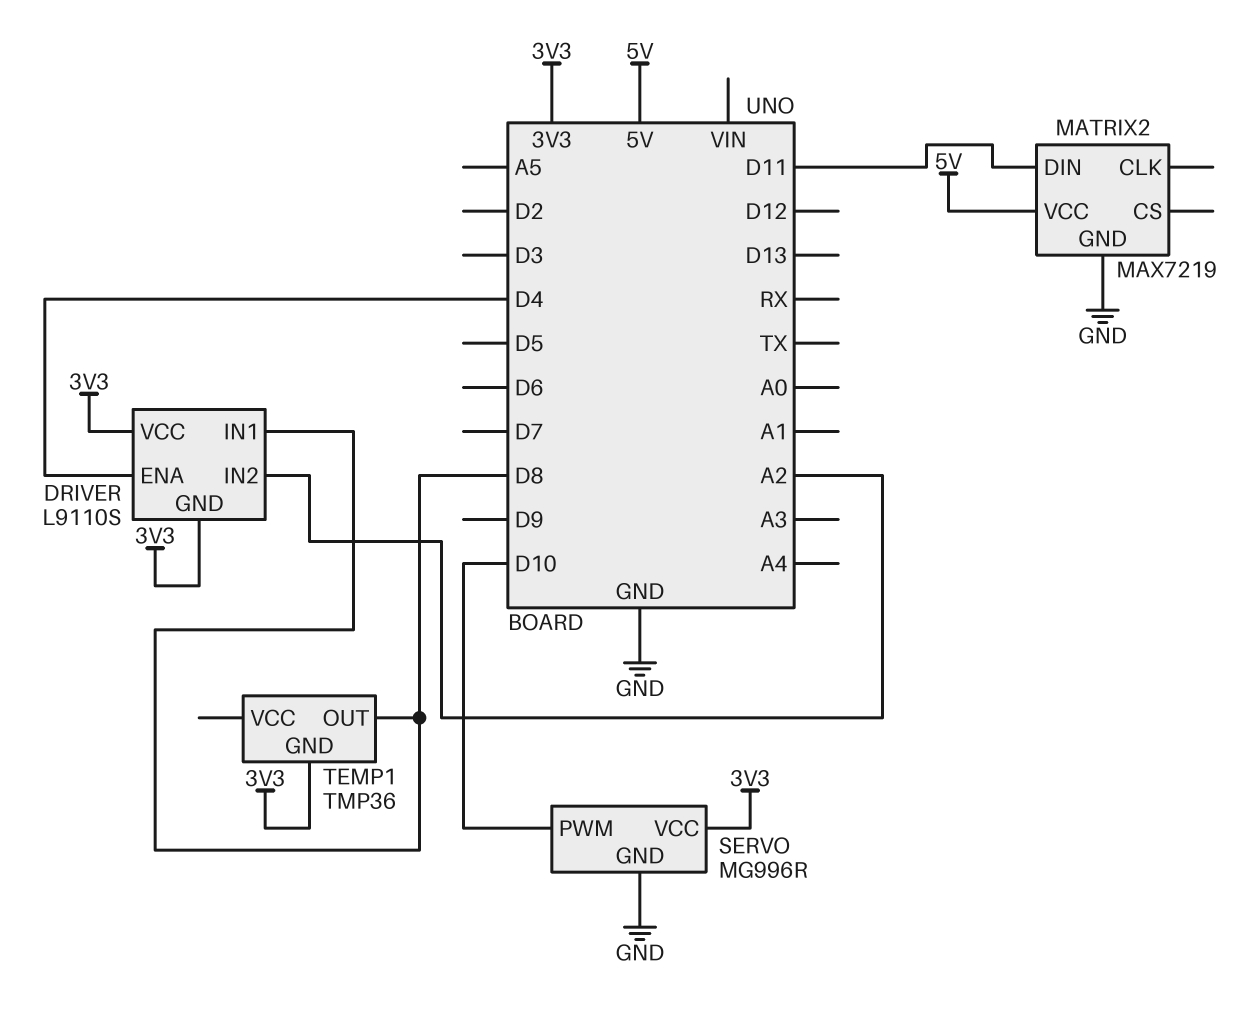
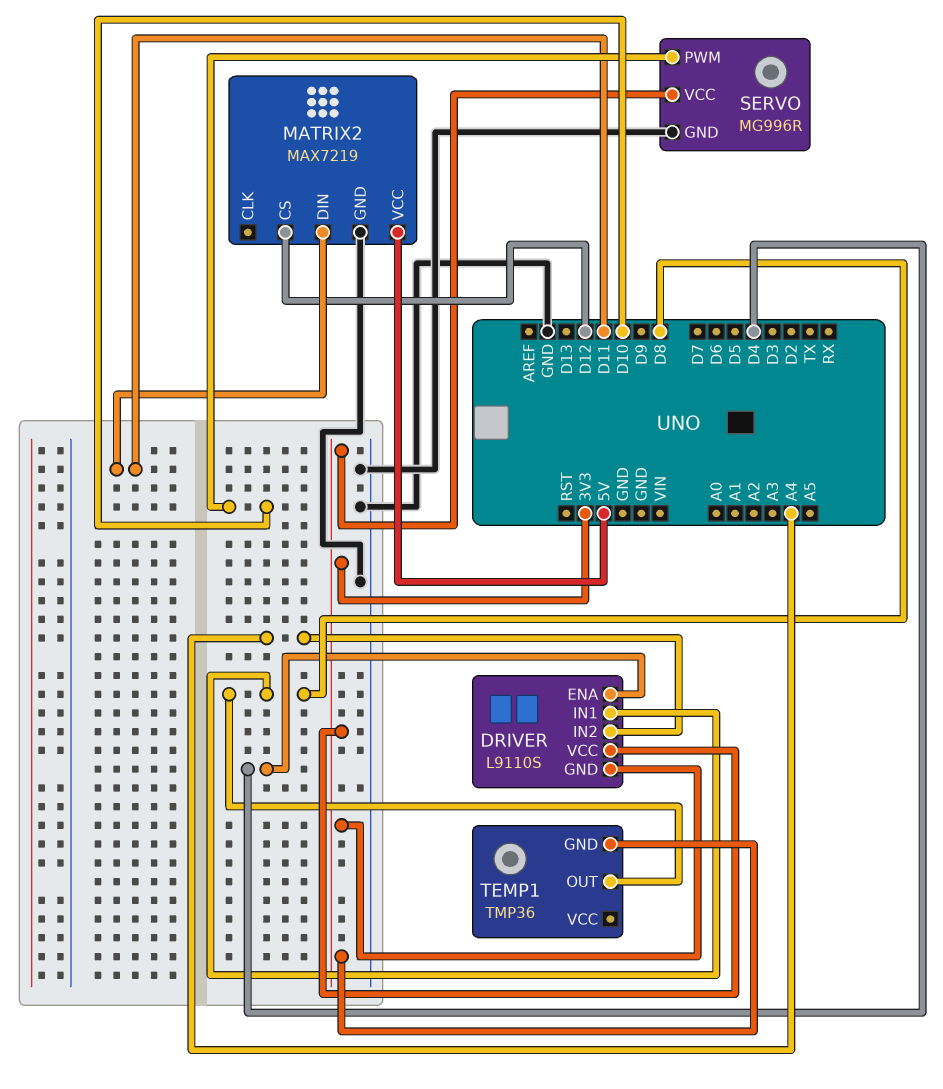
DRIVER pin IN2: A2 -> A4
MATRIX2 pin CS: none -> D12

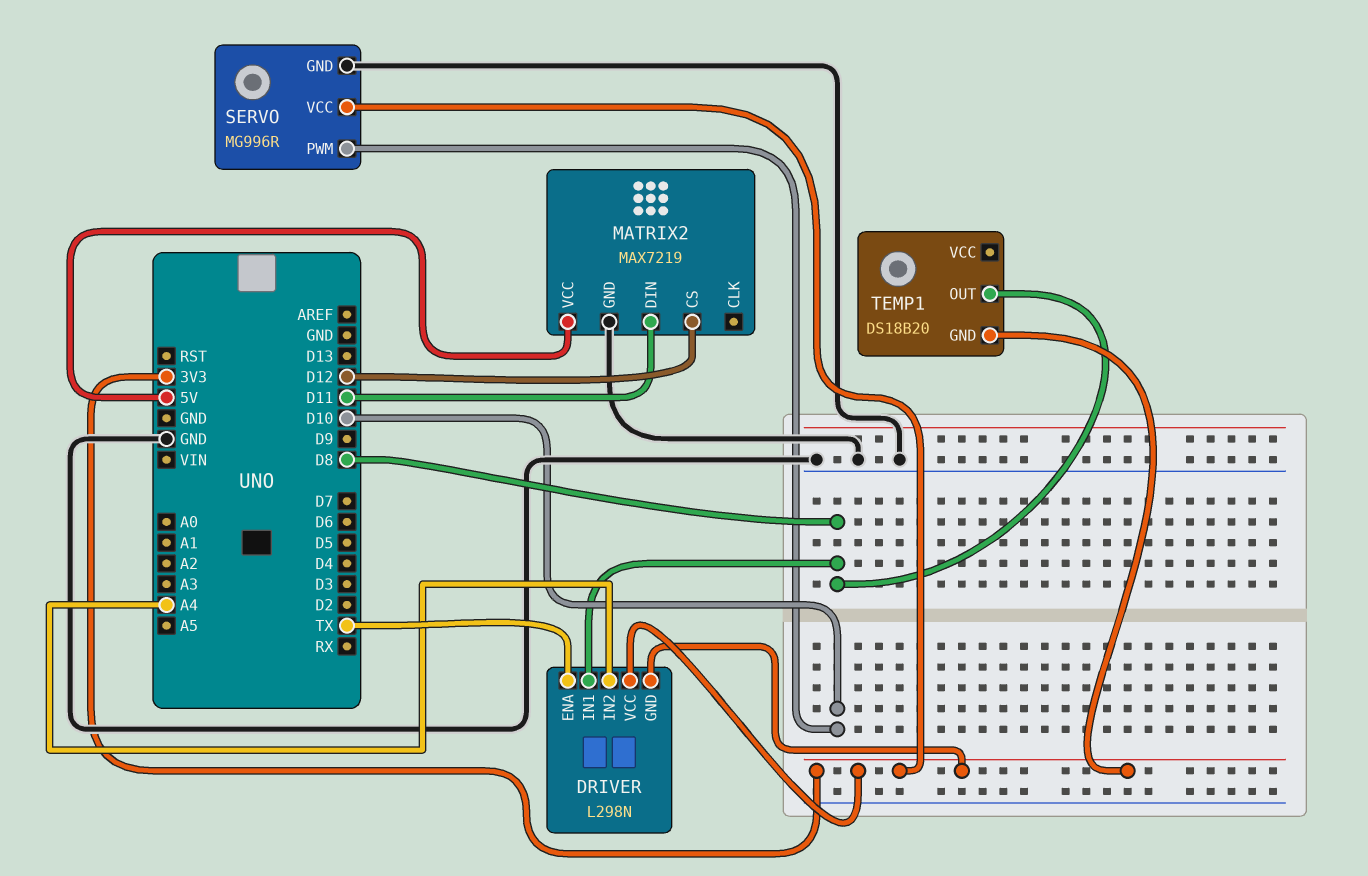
DRIVER: L9110S -> L298N
DRIVER pin ENA: D4 -> TX
TEMP1: TMP36 -> DS18B20

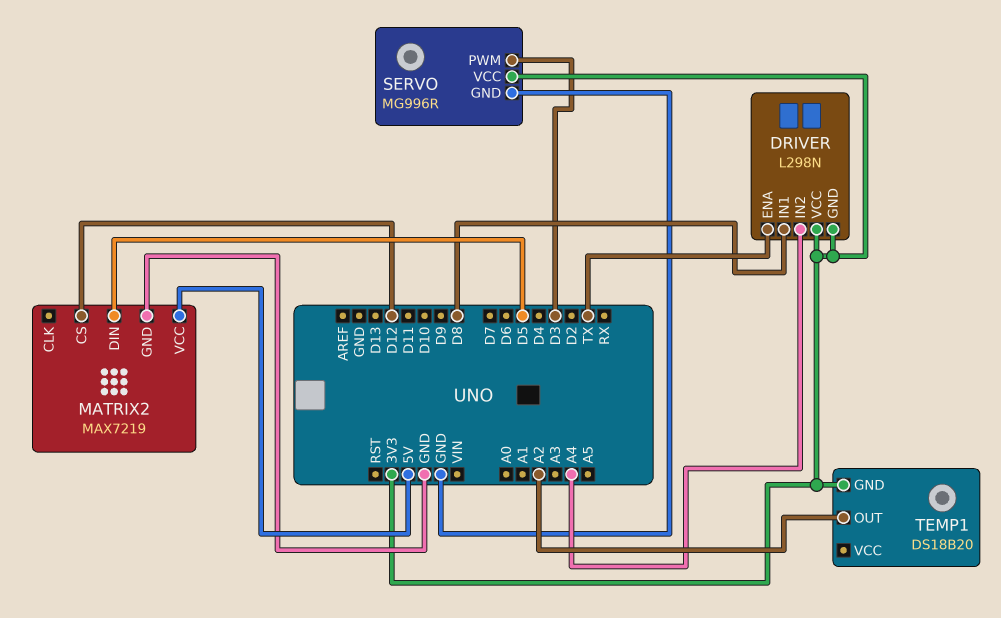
MATRIX2 pin DIN: D11 -> D5
SERVO pin PWM: D10 -> D3
TEMP1 pin OUT: D8 -> A2

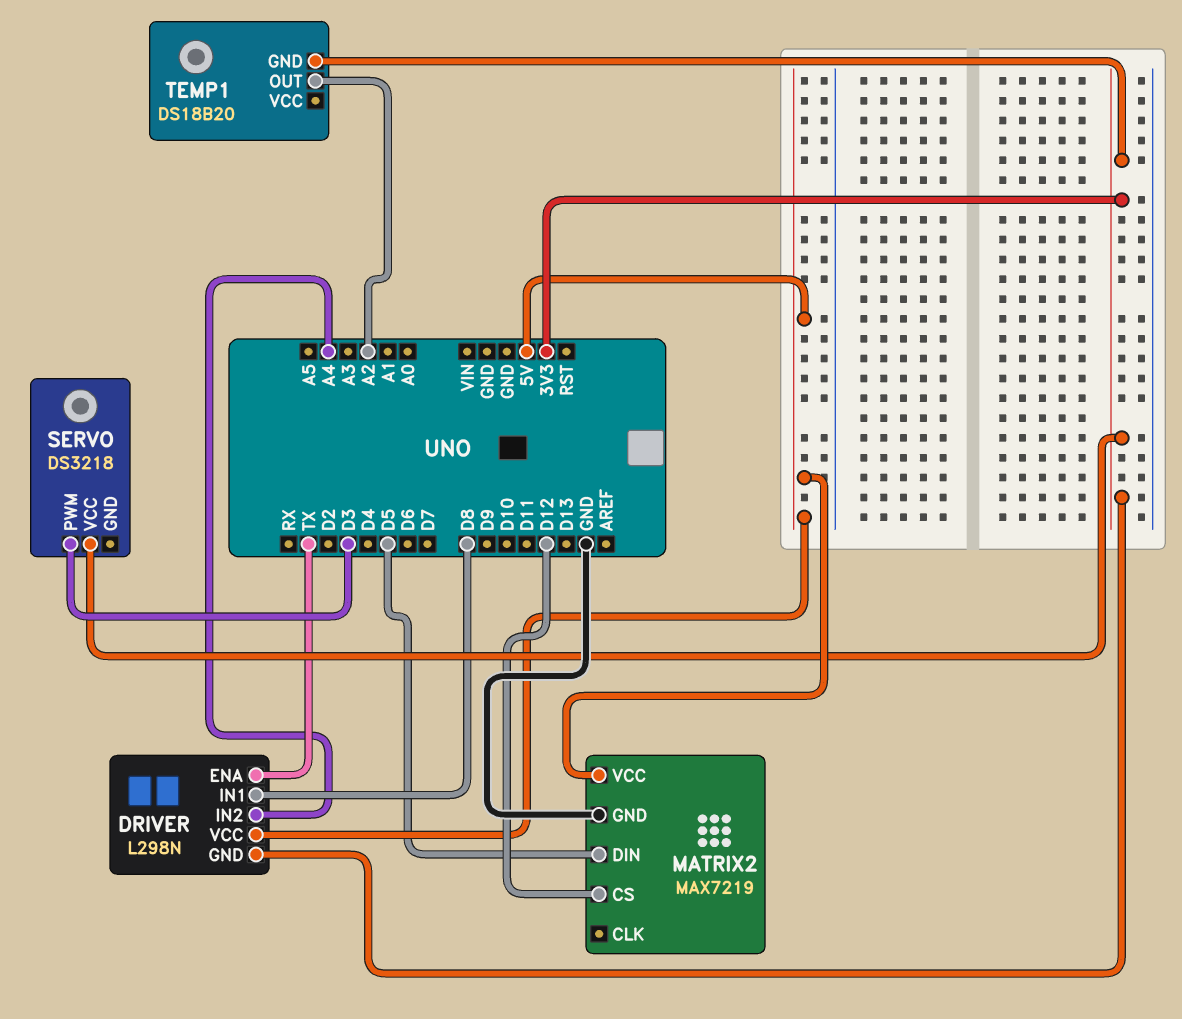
DRIVER pin VCC: 3V3 -> 5V
SERVO: MG996R -> DS3218
SERVO pin GND: GND -> none

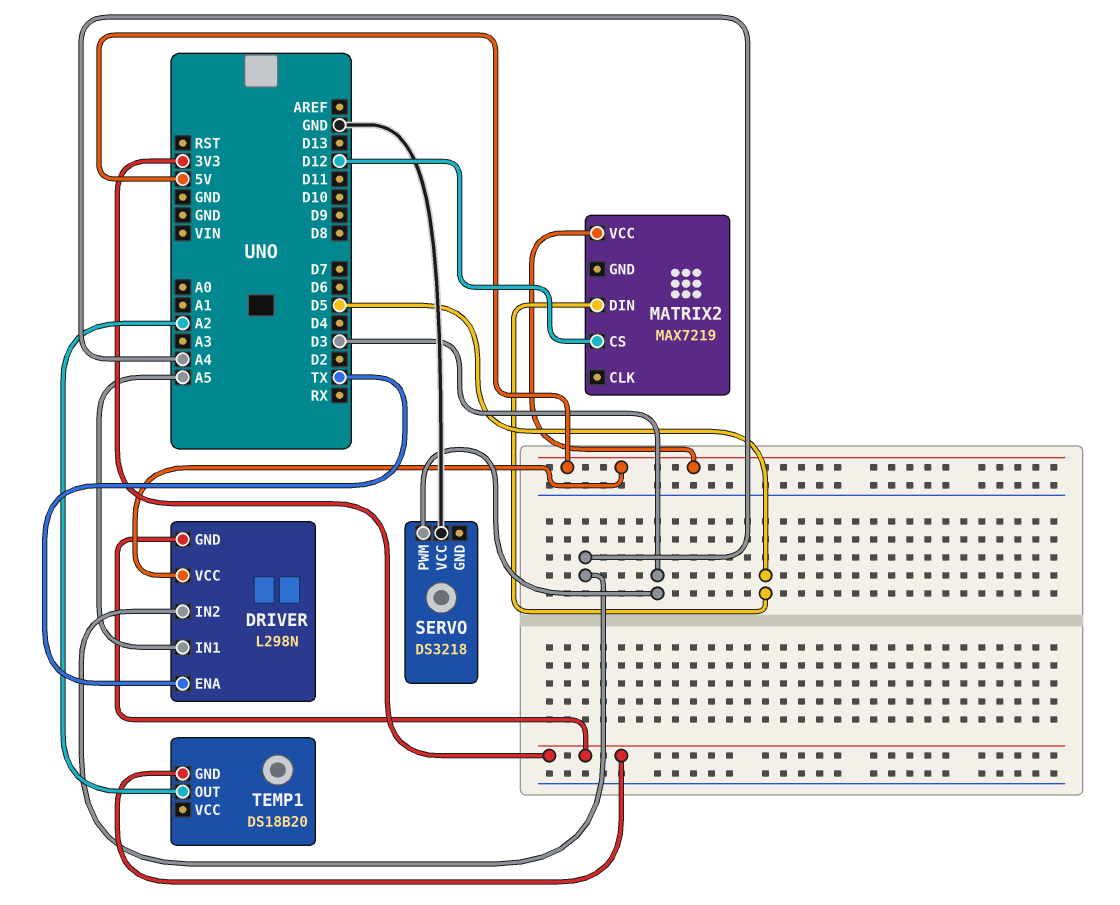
DRIVER pin IN1: D8 -> A5
MATRIX2 pin GND: GND -> none
SERVO pin VCC: 3V3 -> GND

